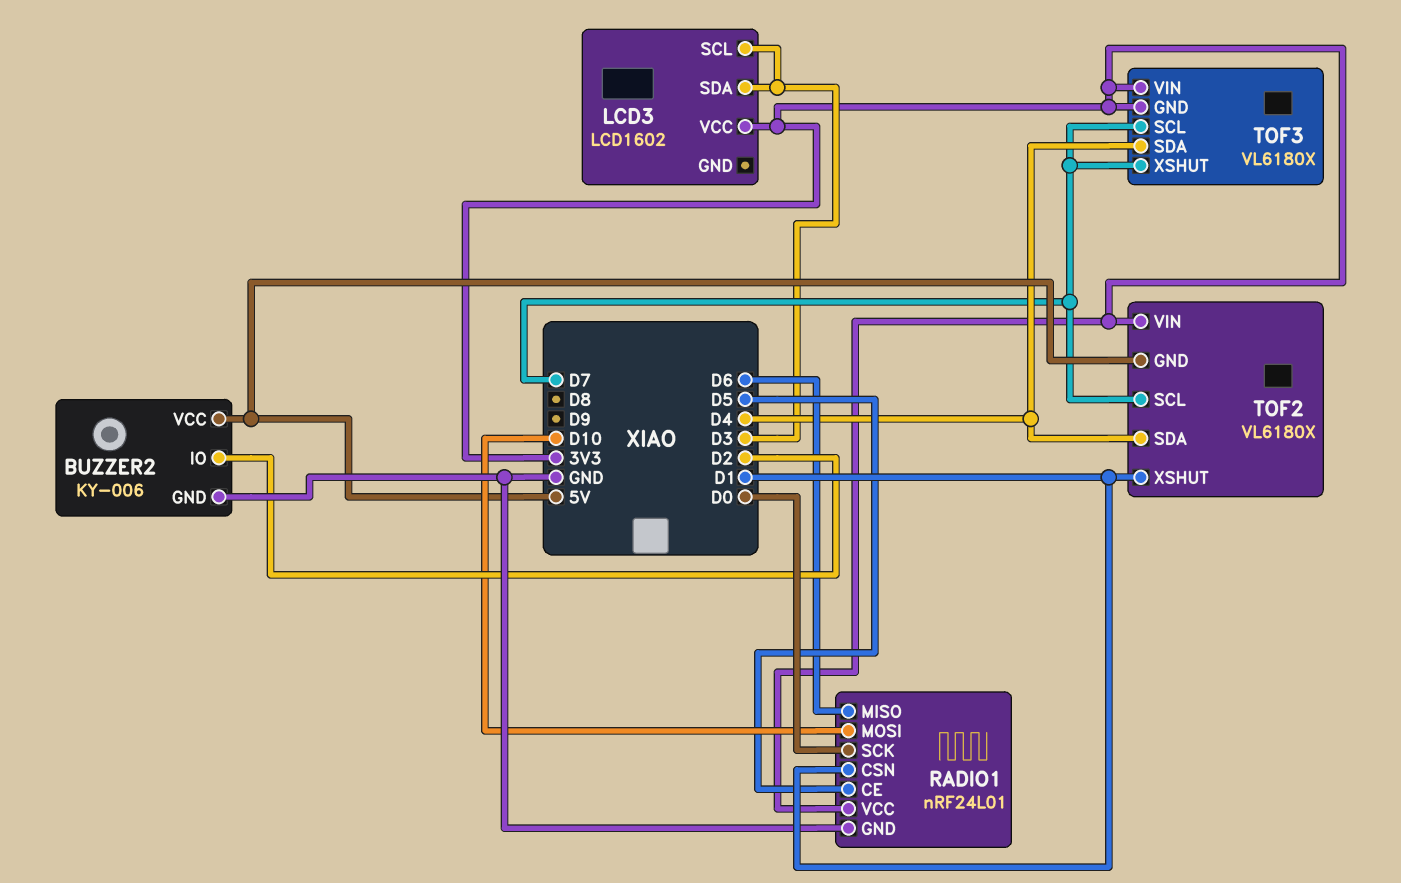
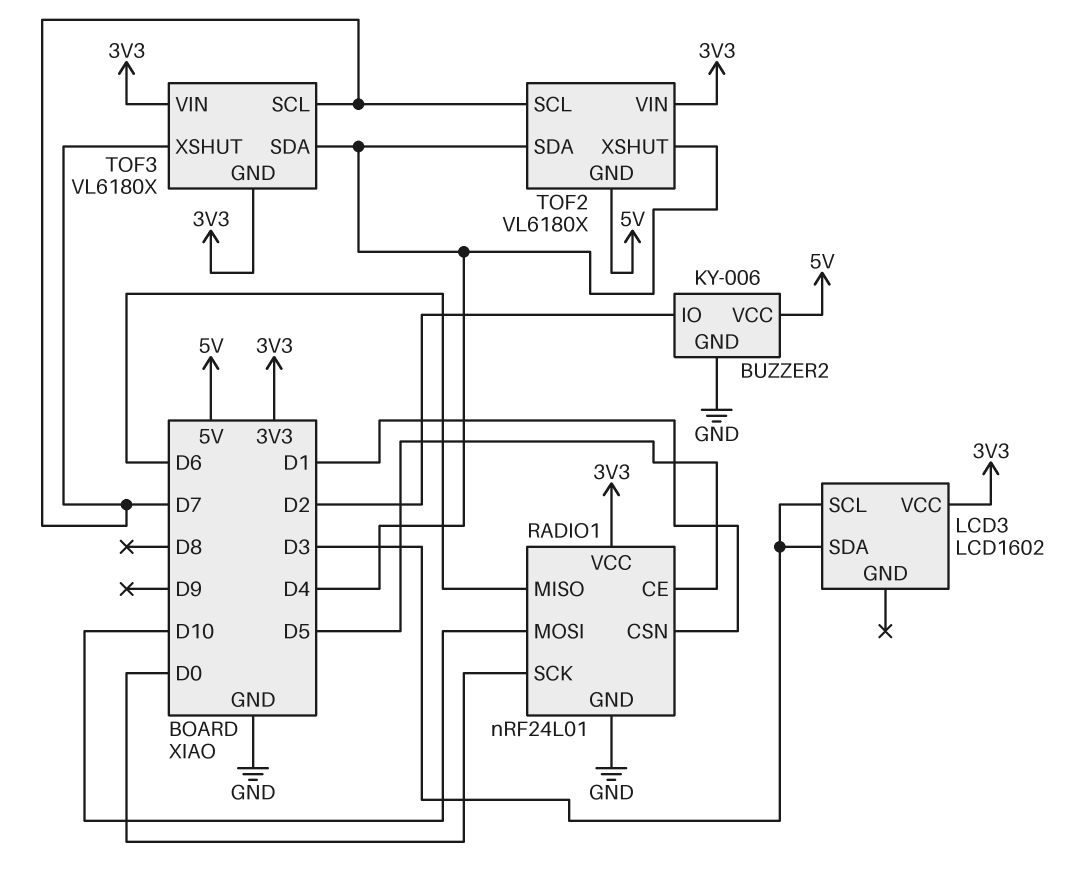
TOF2 pin XSHUT: D1 -> D4

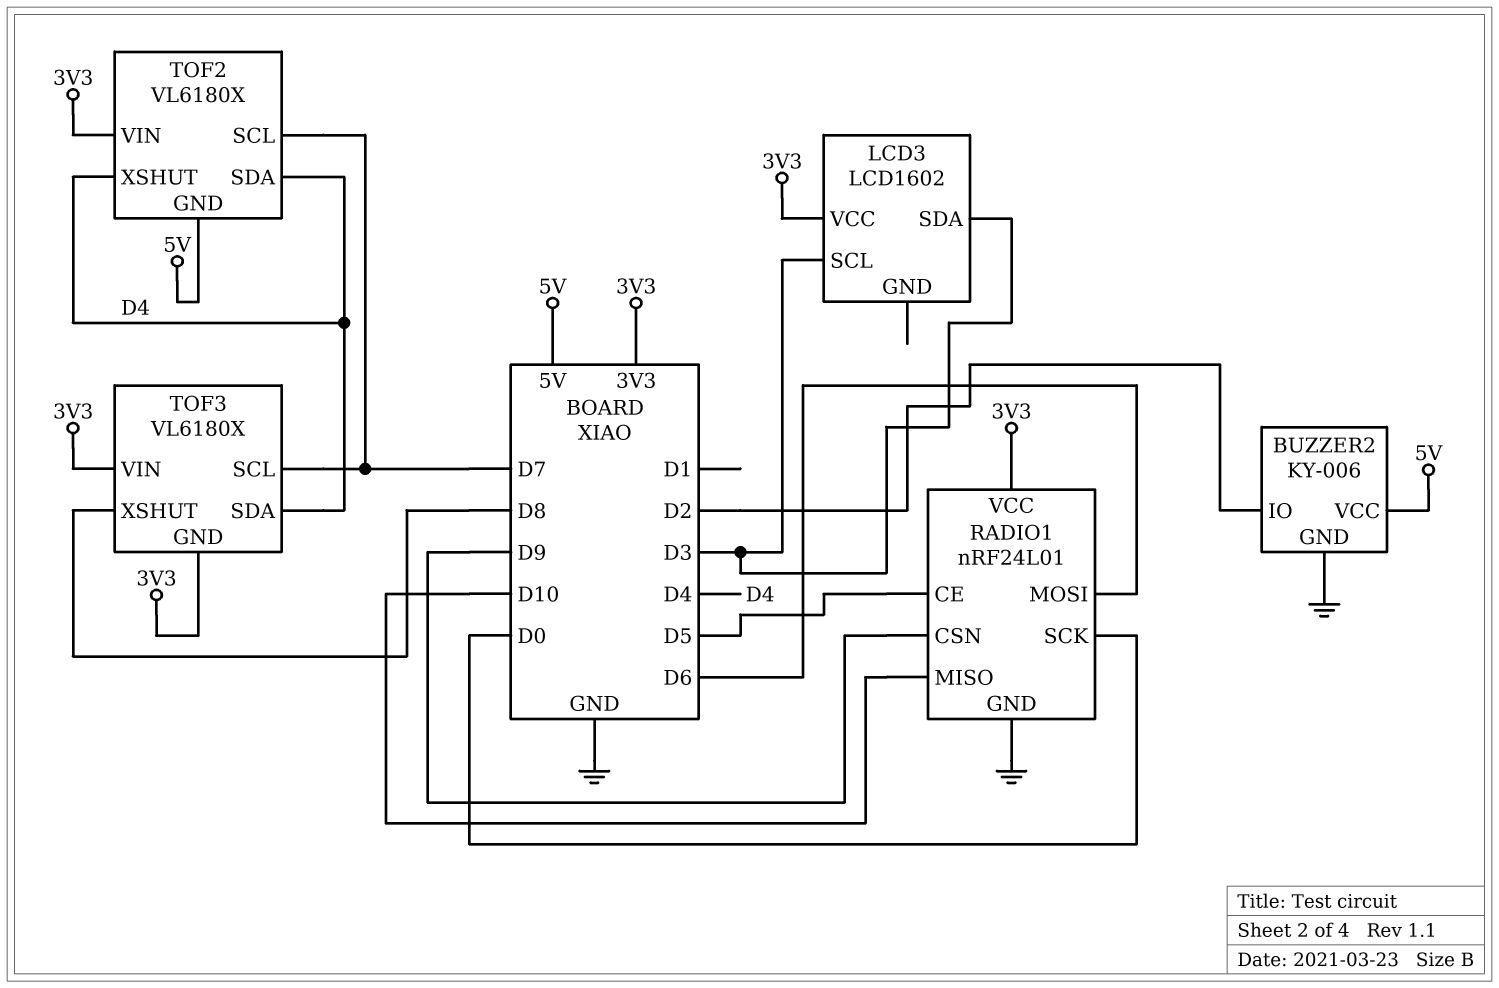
RADIO1 pin CSN: D1 -> D9
RADIO1 pin MISO: D6 -> D10
RADIO1 pin MOSI: D10 -> D6
TOF3 pin XSHUT: D7 -> D8

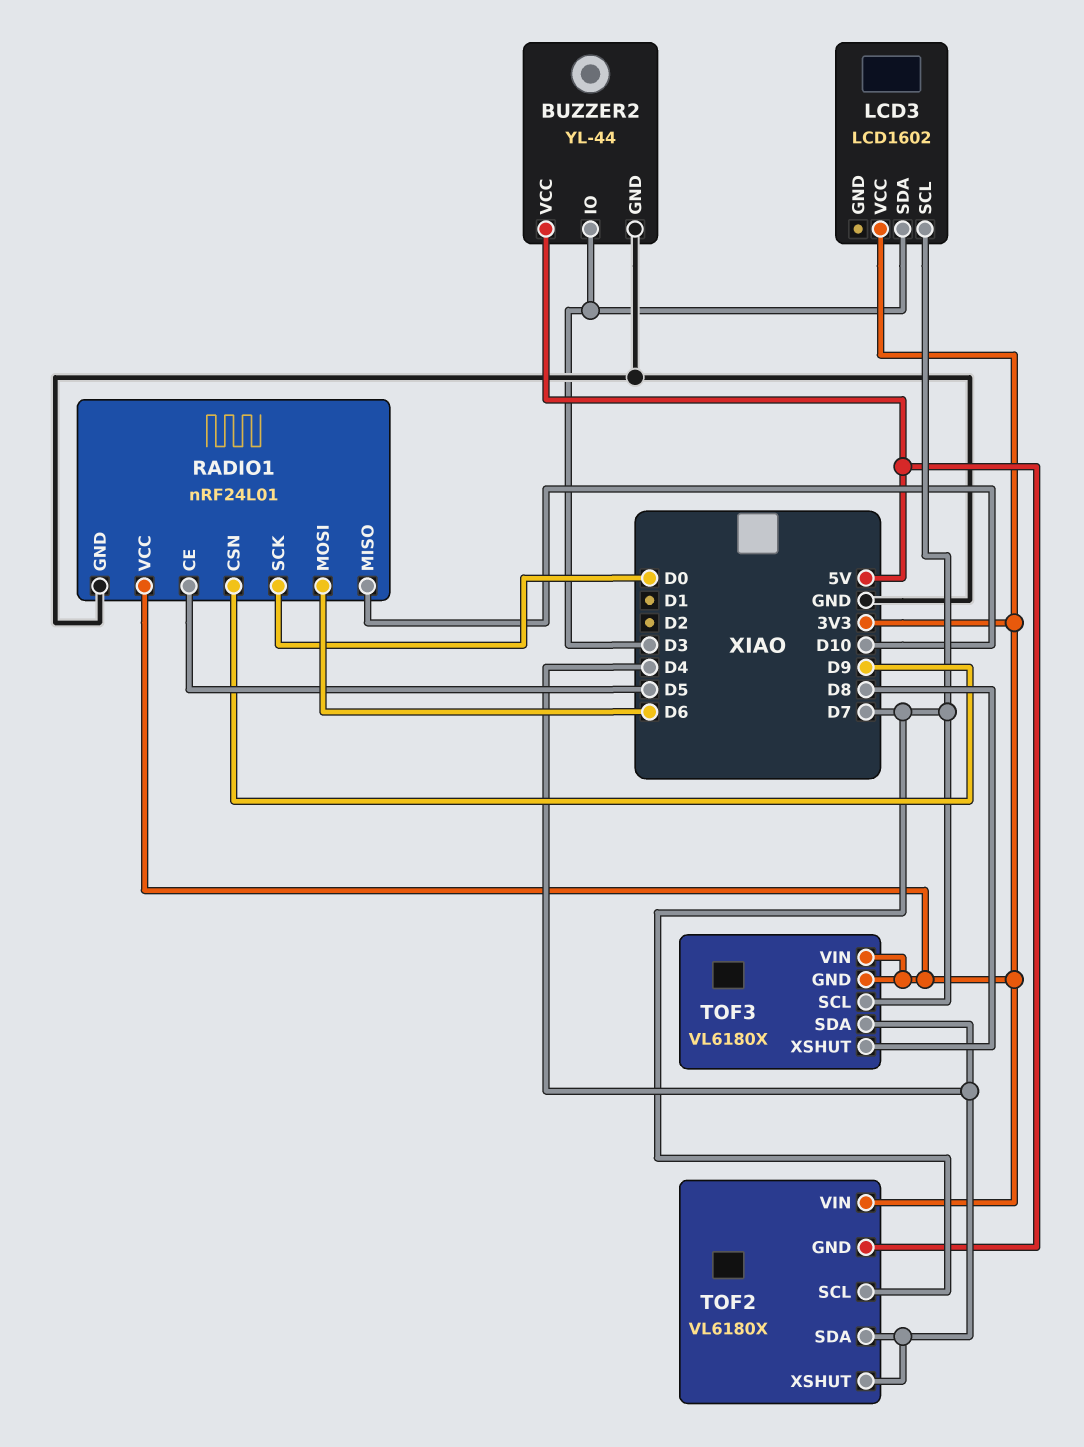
BUZZER2: KY-006 -> YL-44
BUZZER2 pin IO: D2 -> D3
LCD3 pin SCL: D3 -> D7

